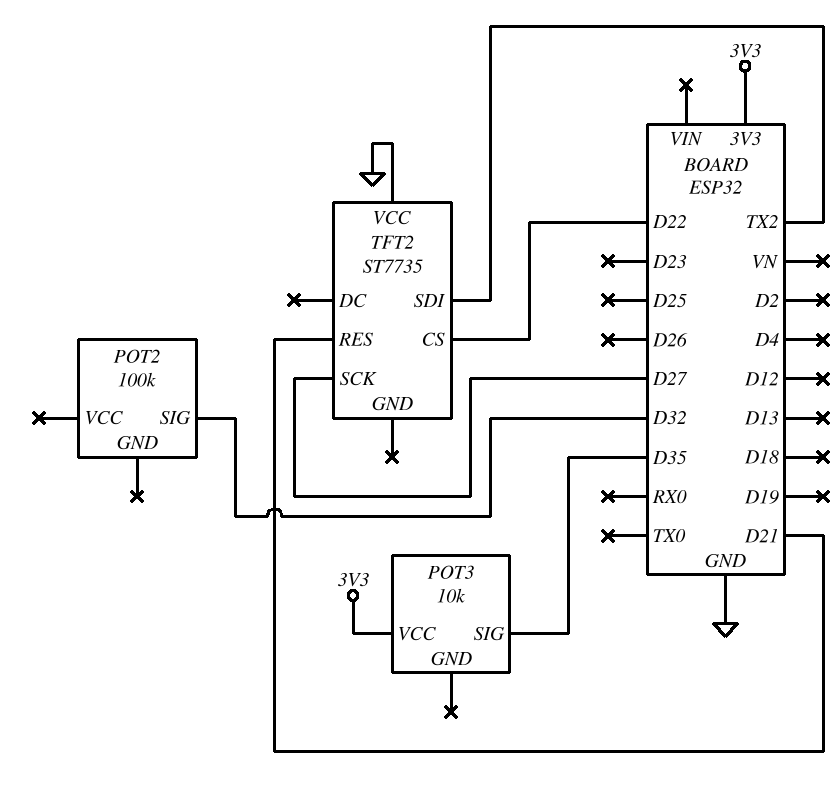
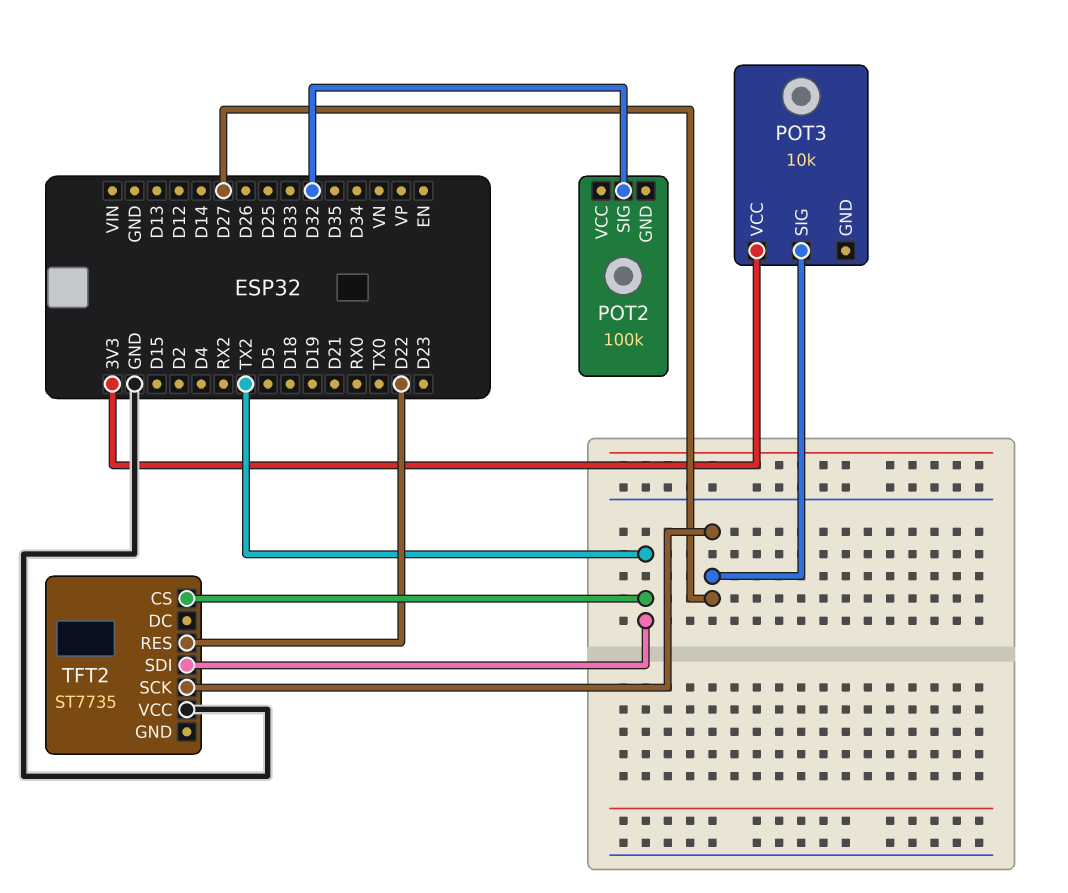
POT3 pin SIG: D35 -> D27
TFT2 pin CS: D22 -> TX2
TFT2 pin RES: D21 -> D22

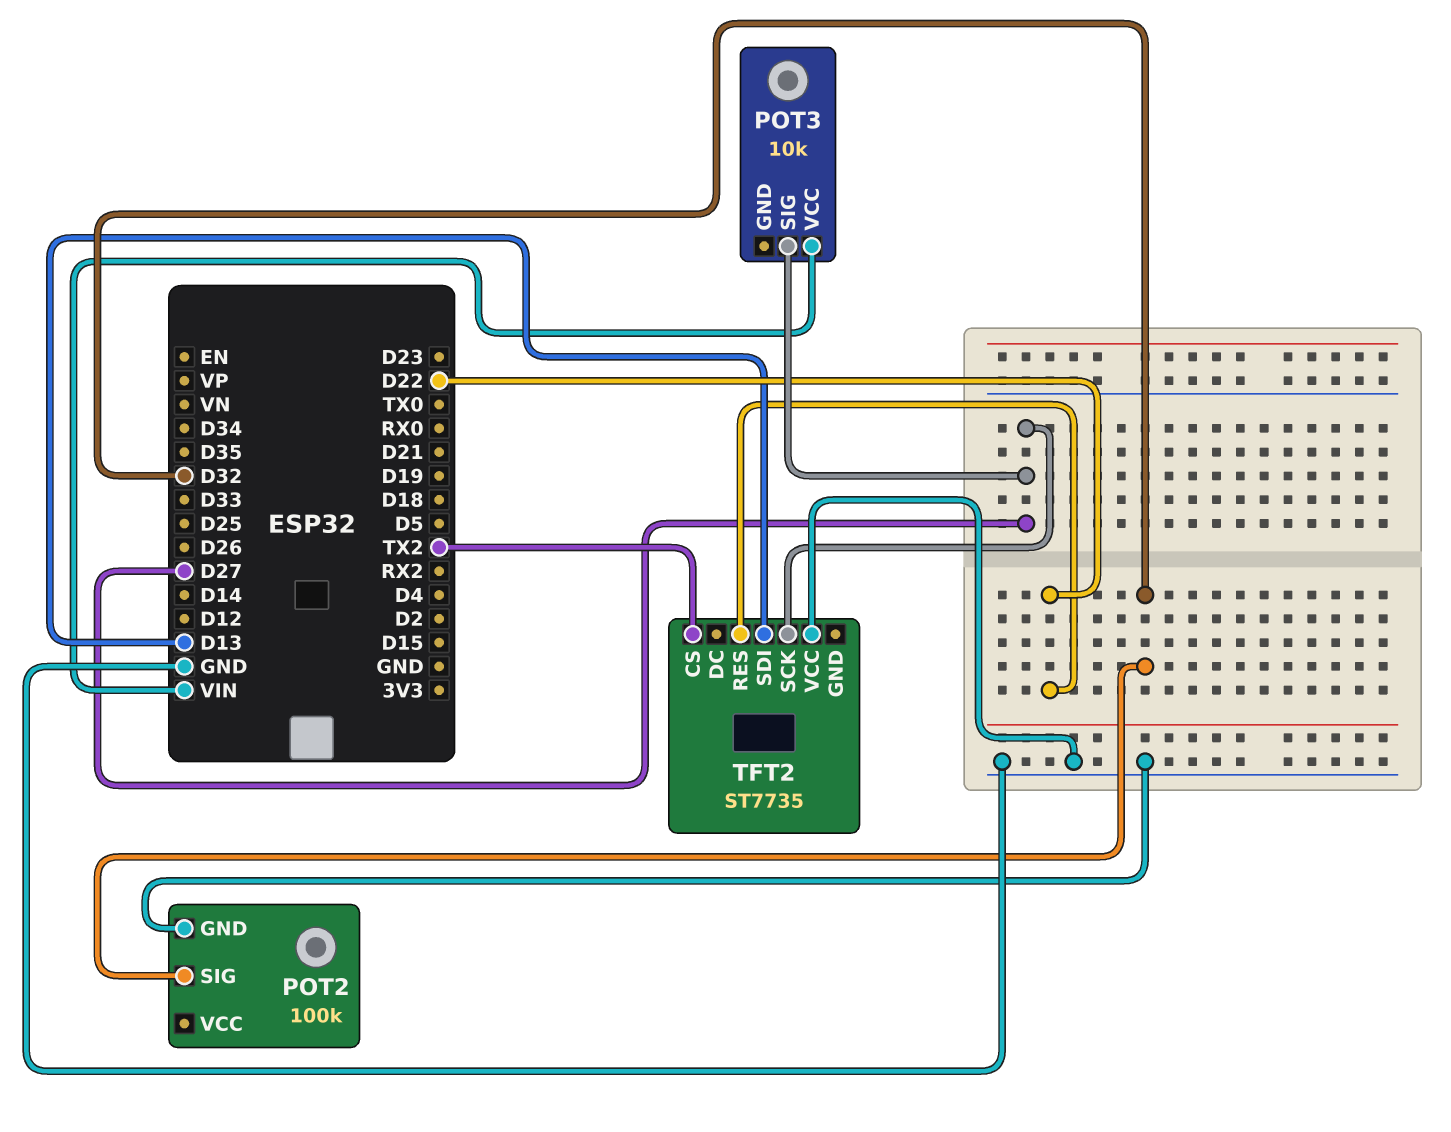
POT2 pin GND: none -> GND
POT3 pin VCC: 3V3 -> VIN
TFT2 pin SDI: TX2 -> D13

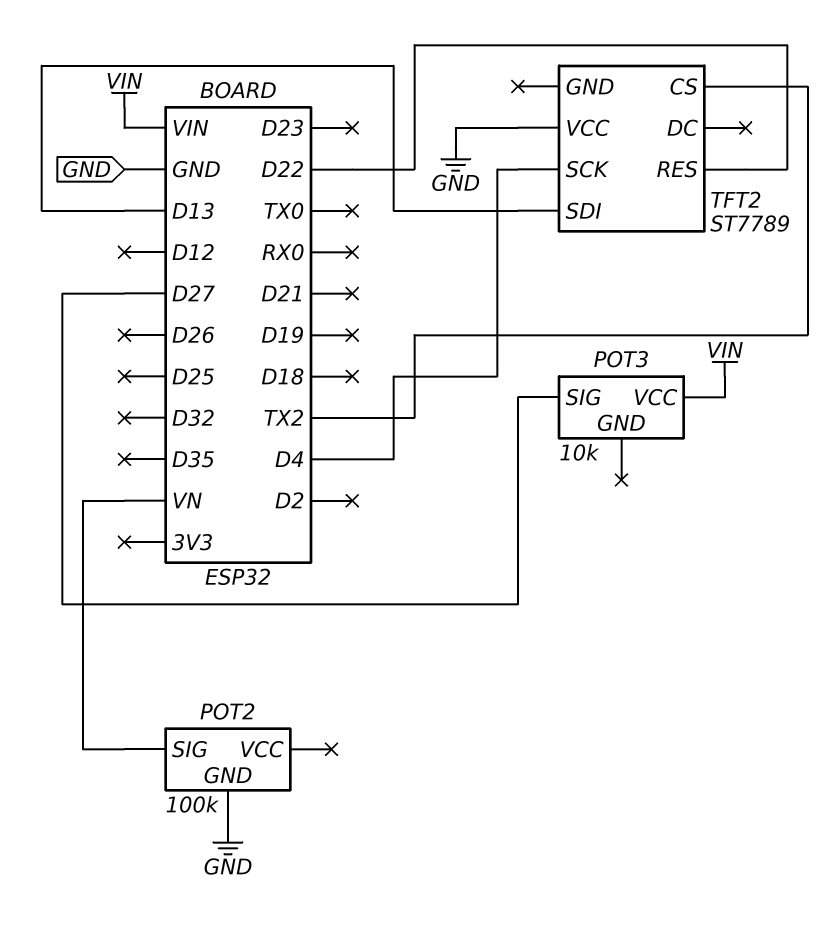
POT2 pin SIG: D32 -> VN
TFT2: ST7735 -> ST7789
TFT2 pin SCK: D27 -> D4

